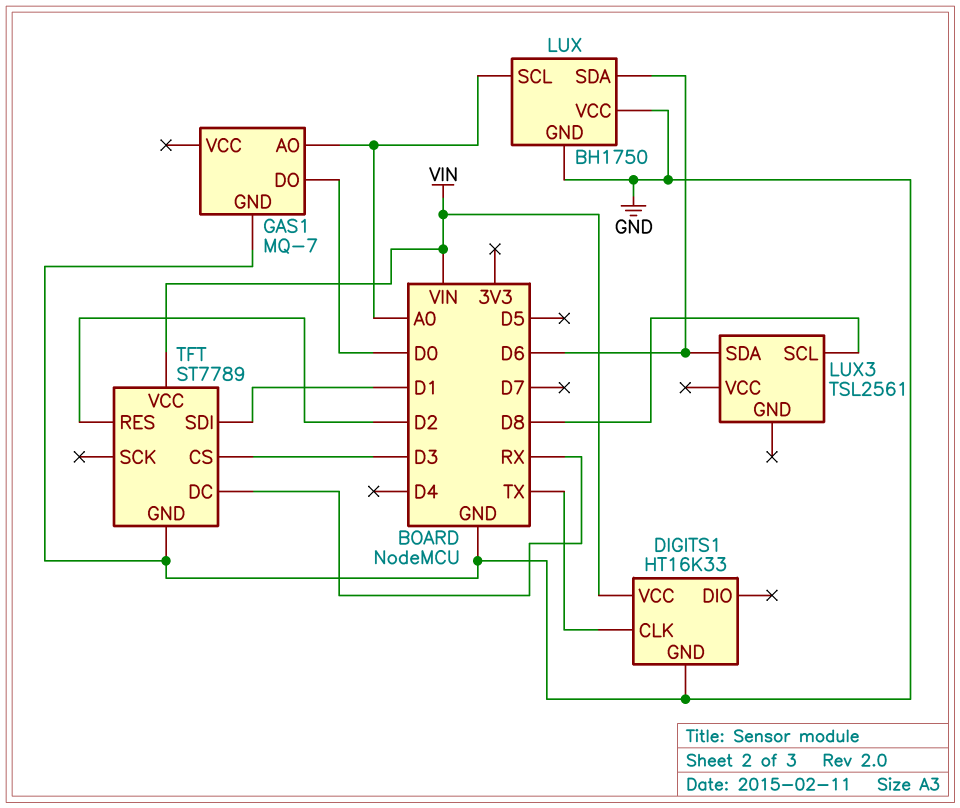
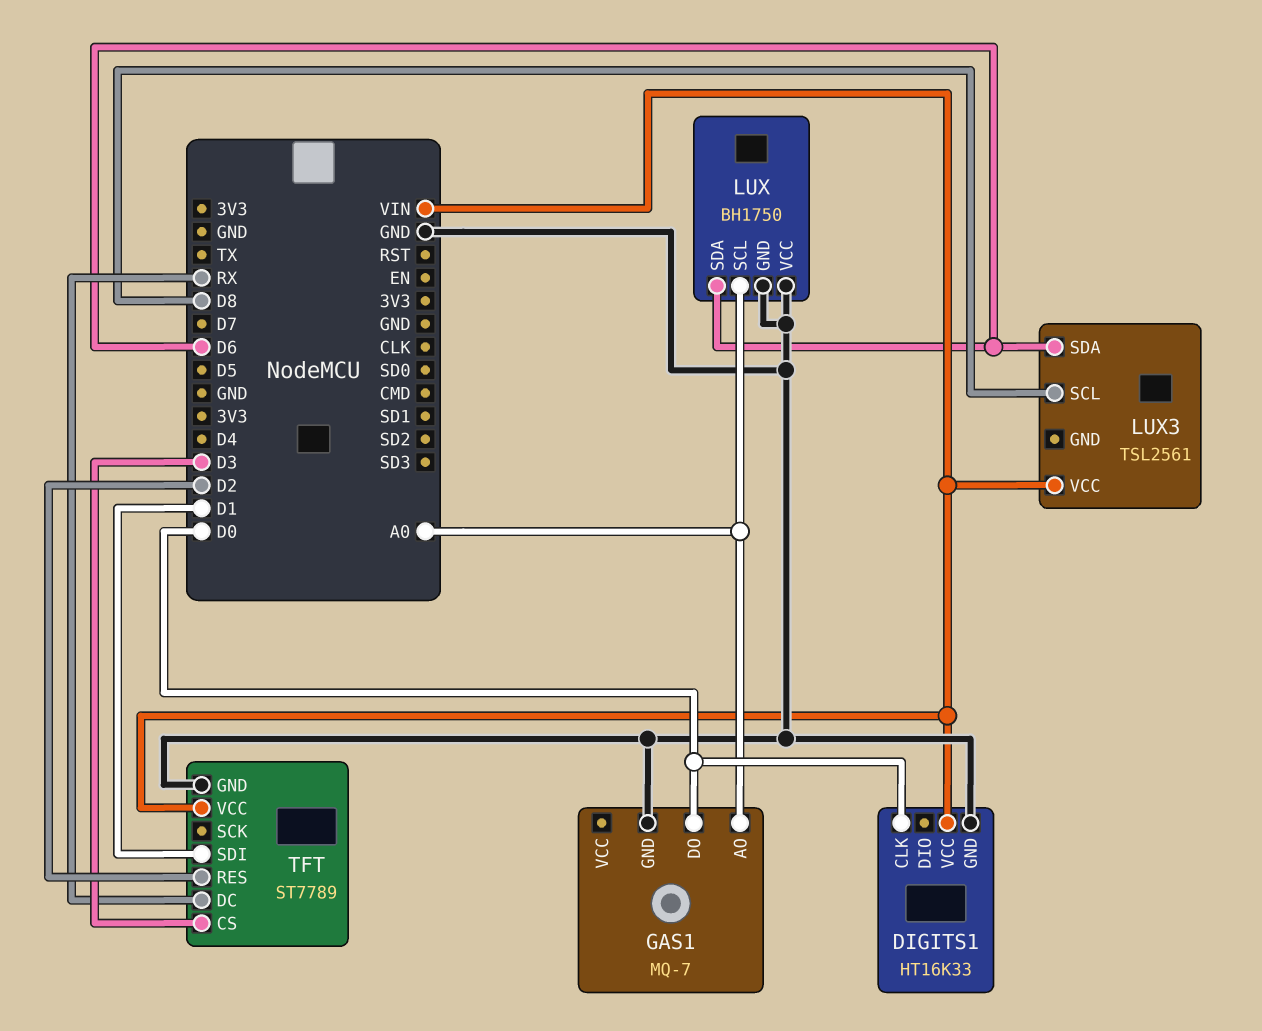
DIGITS1 pin CLK: TX -> D0
LUX3 pin VCC: none -> VIN

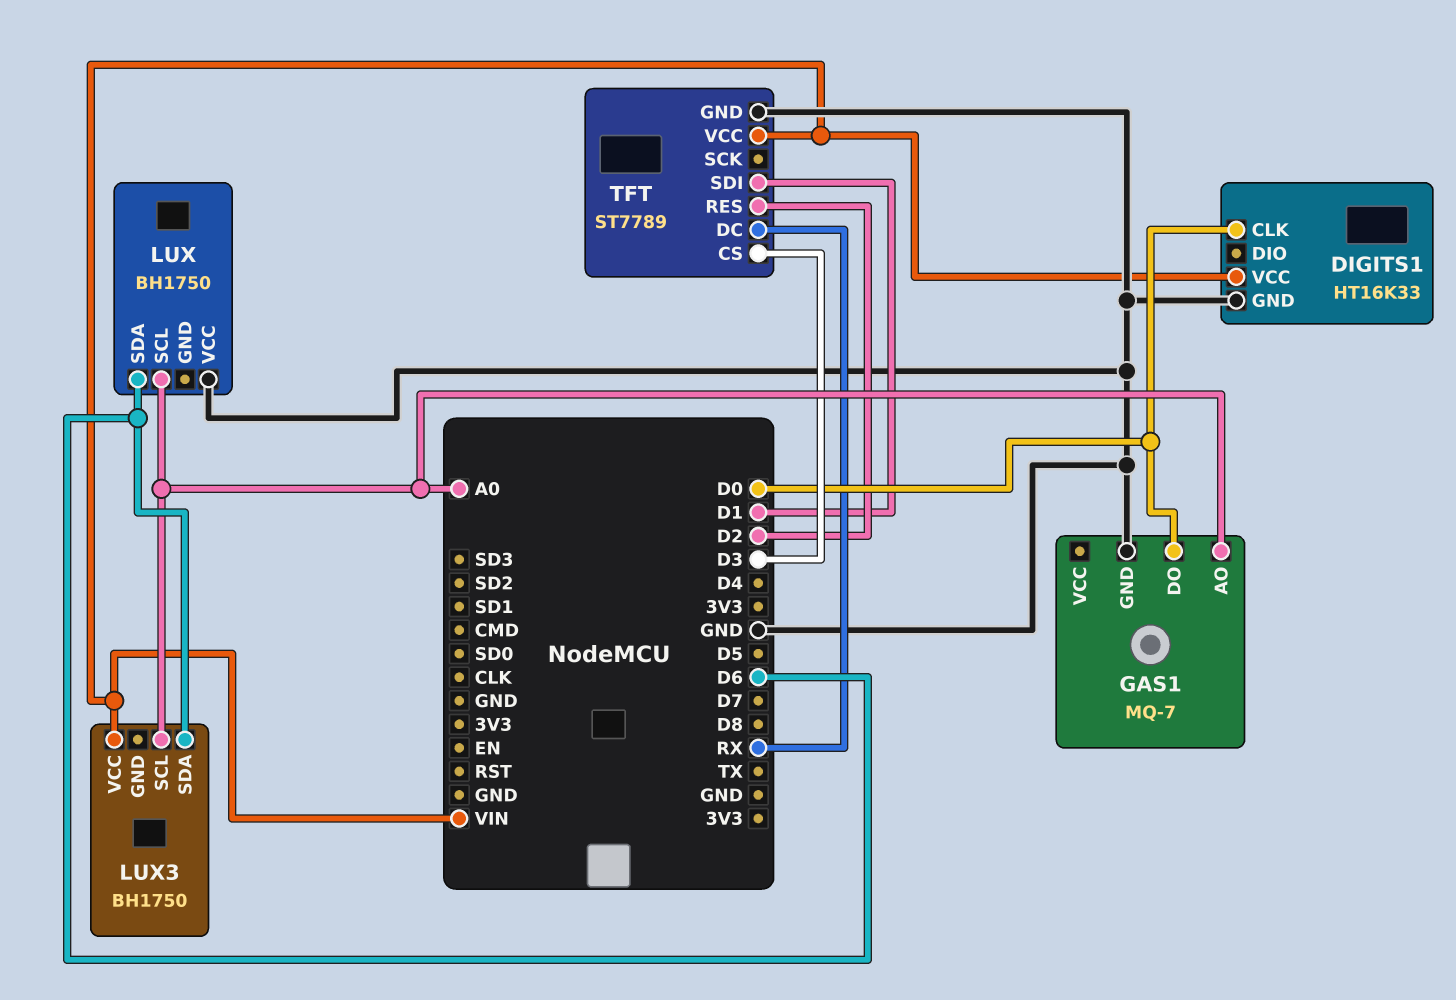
LUX pin GND: GND -> none
LUX3: TSL2561 -> BH1750
LUX3 pin SCL: D8 -> A0

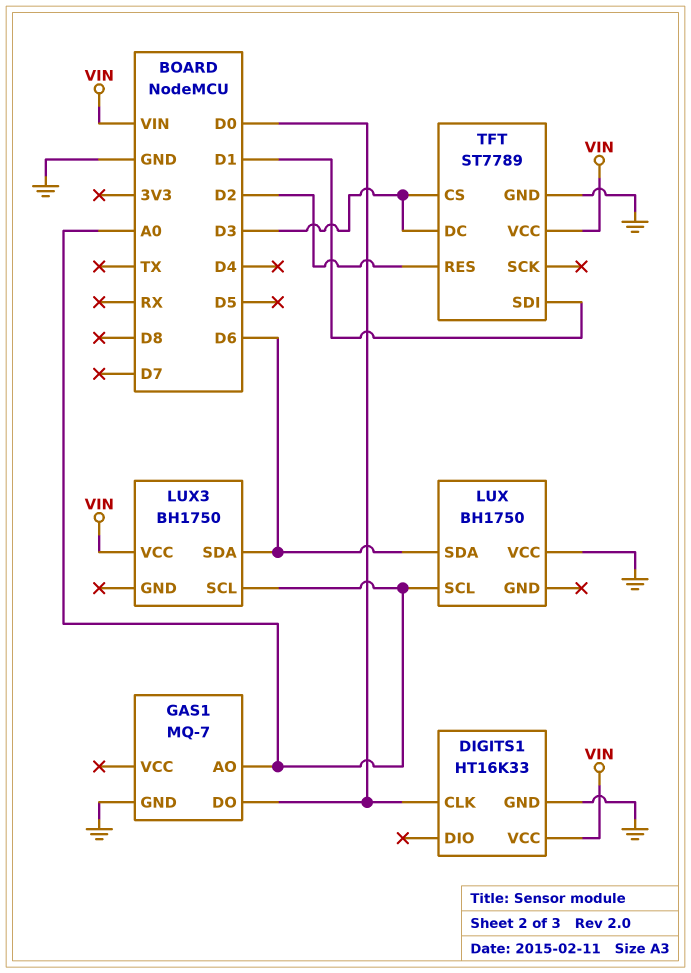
TFT pin DC: RX -> D3

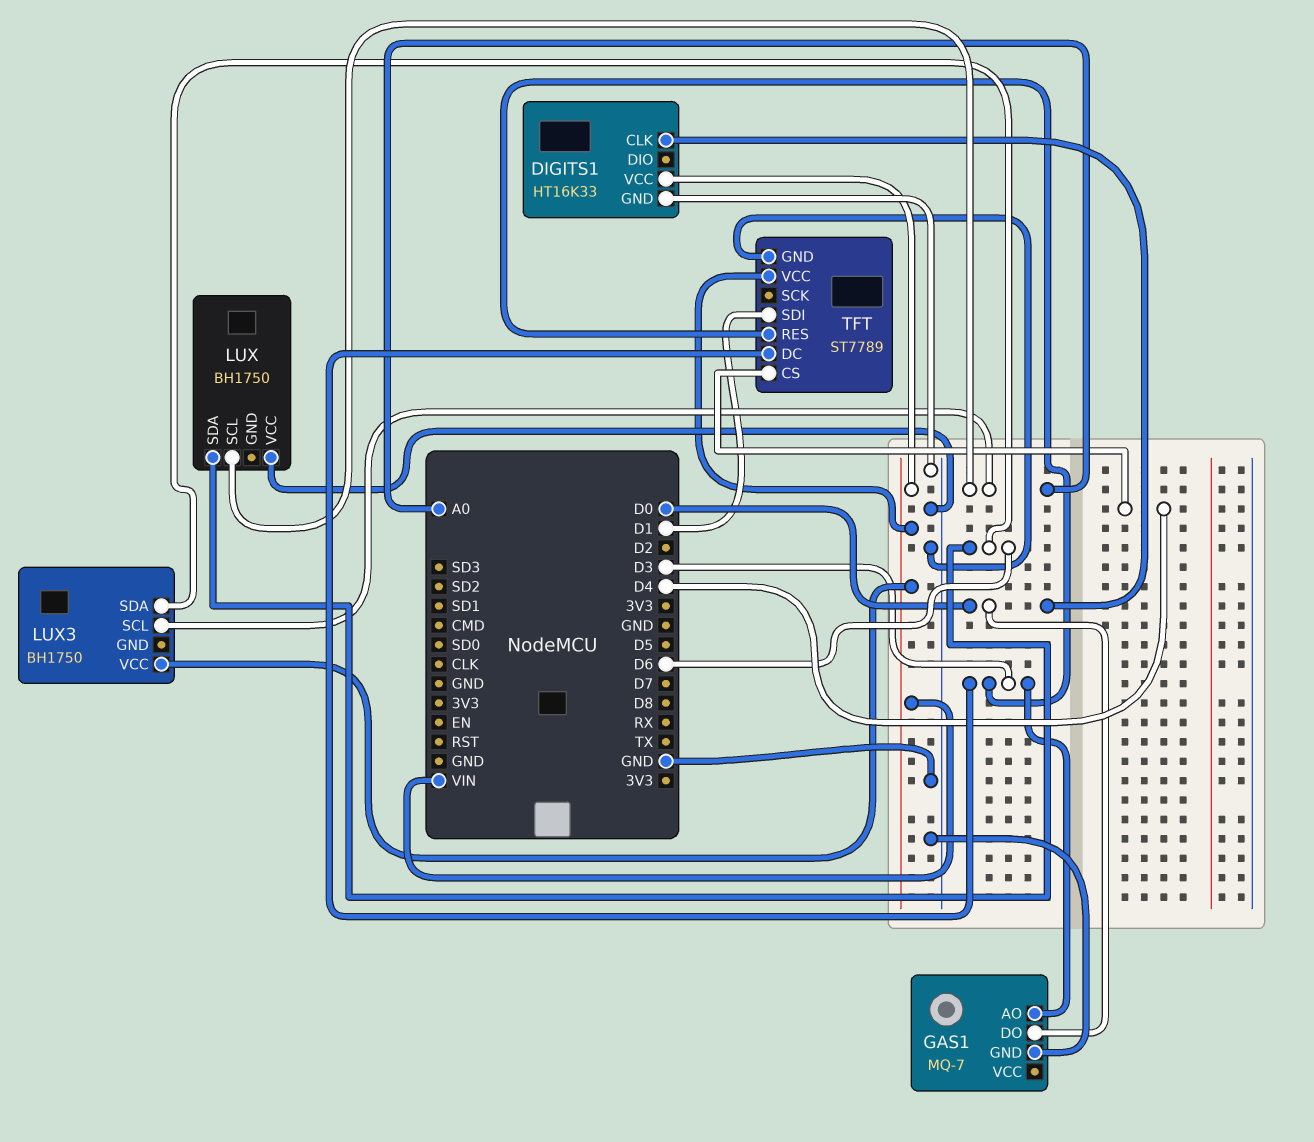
GAS1 pin AO: A0 -> D3
TFT pin CS: D3 -> D4
TFT pin RES: D2 -> D3

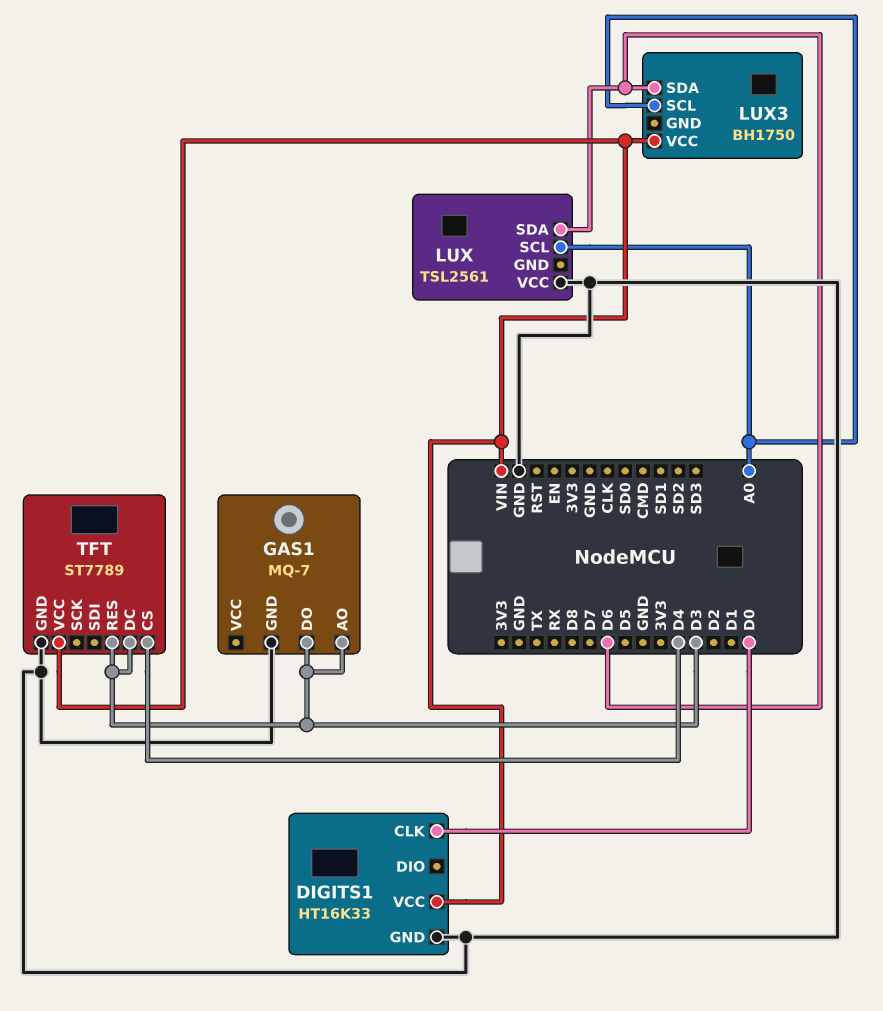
GAS1 pin DO: D0 -> D3
LUX: BH1750 -> TSL2561
TFT pin SDI: D1 -> none

